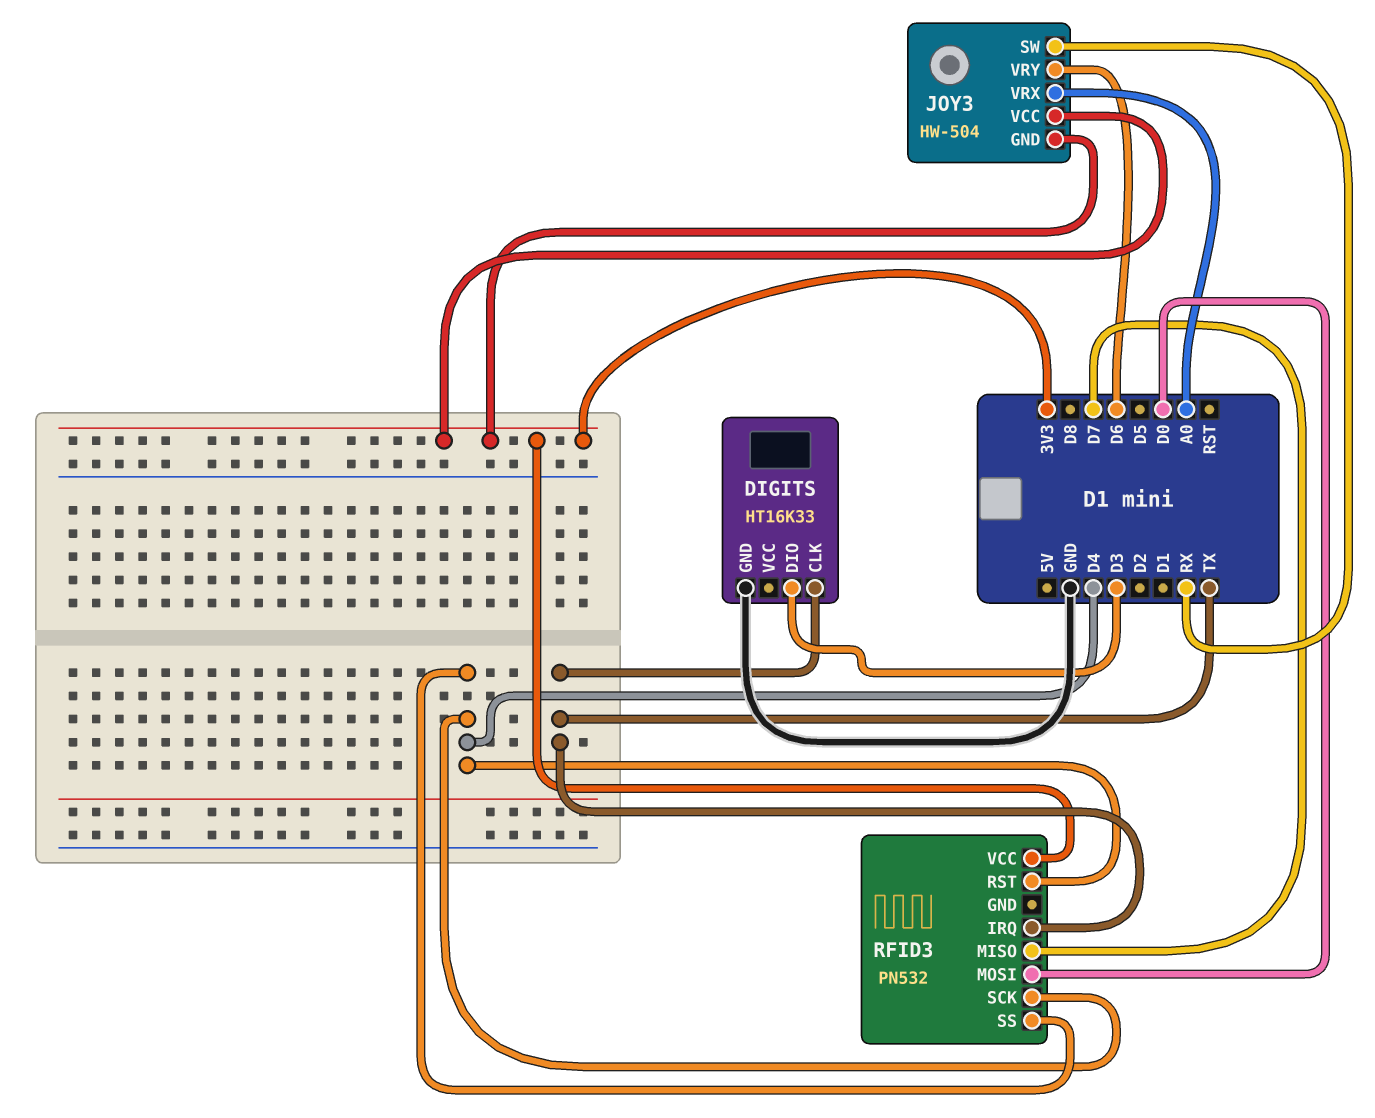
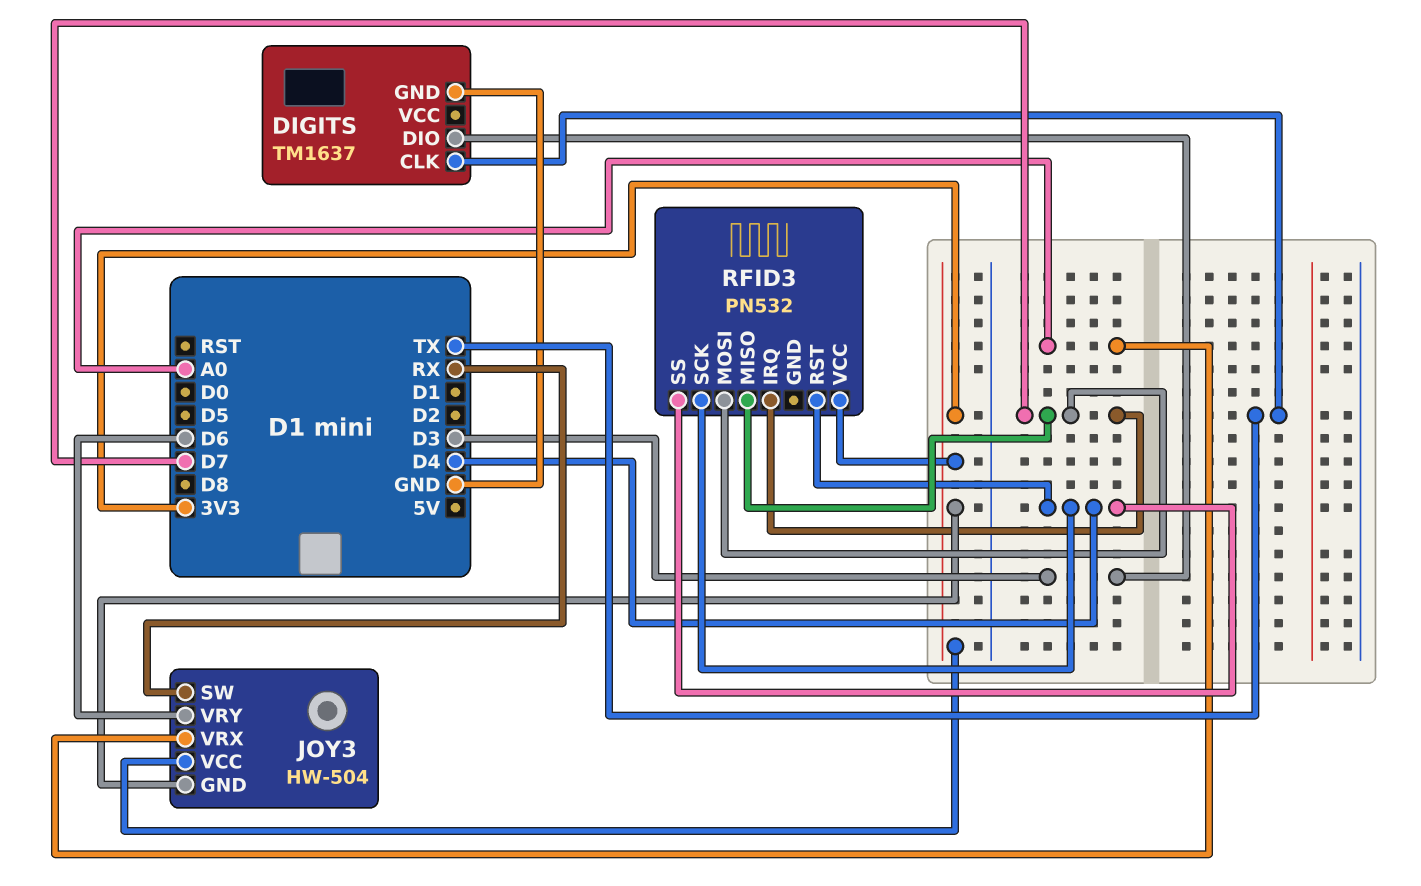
DIGITS: HT16K33 -> TM1637
RFID3 pin IRQ: TX -> D7
RFID3 pin MOSI: D0 -> D7

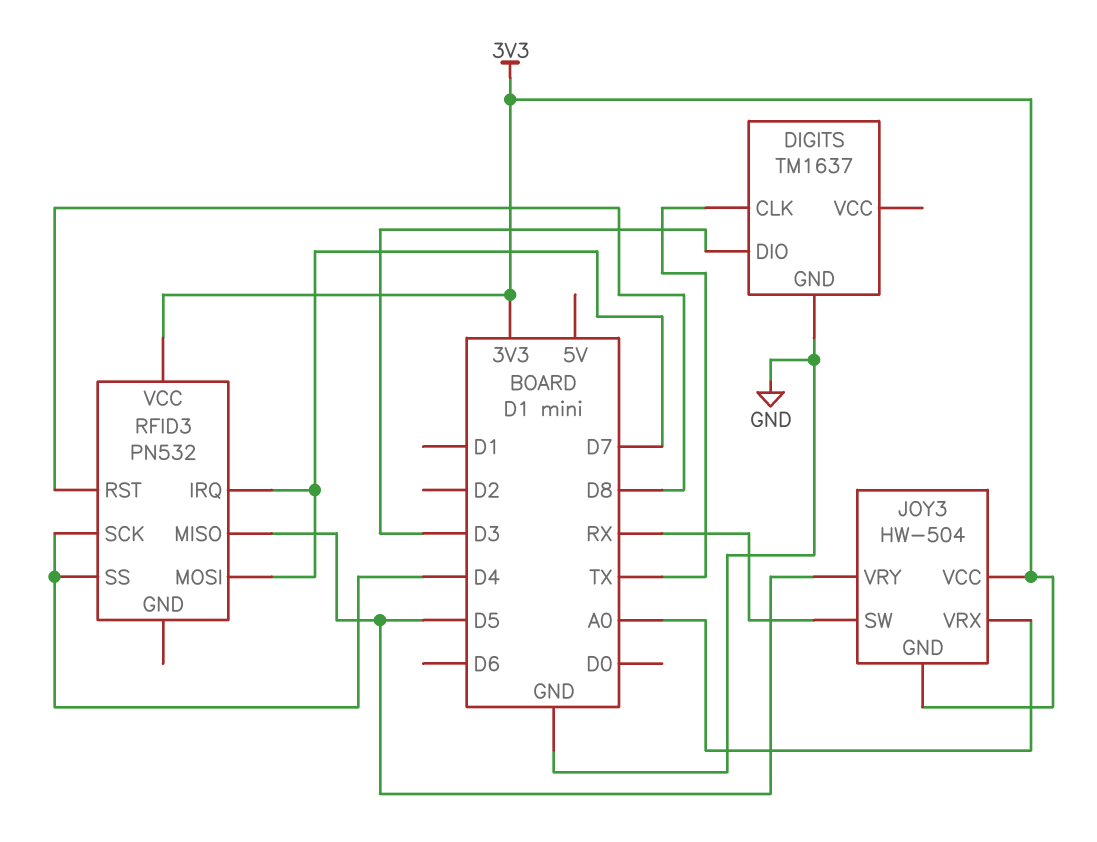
JOY3 pin VRY: D6 -> D5
RFID3 pin MISO: D7 -> D5
RFID3 pin RST: D4 -> D8

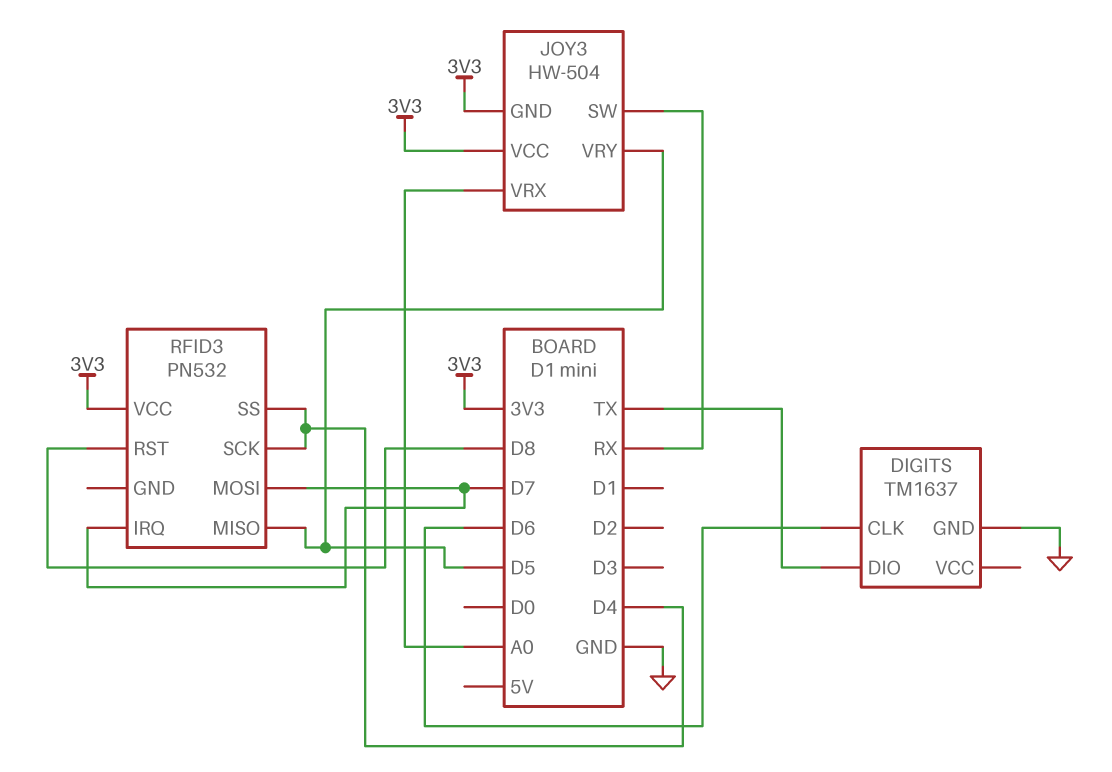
DIGITS pin CLK: TX -> D6
DIGITS pin DIO: D3 -> TX

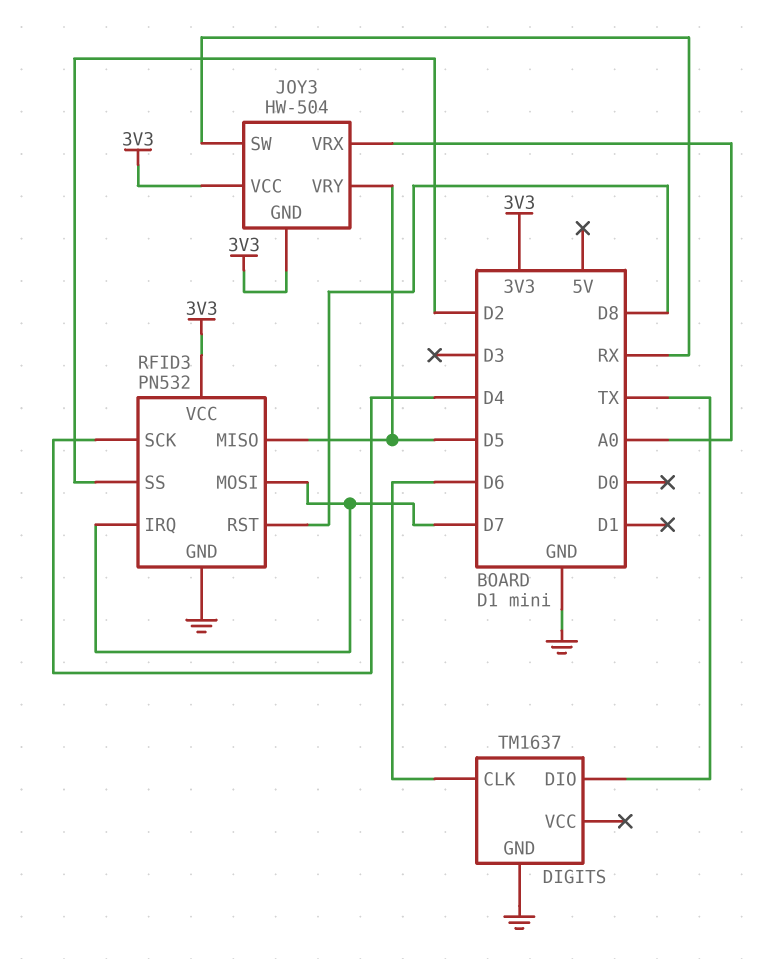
RFID3 pin GND: none -> GND
RFID3 pin SS: D4 -> D2

